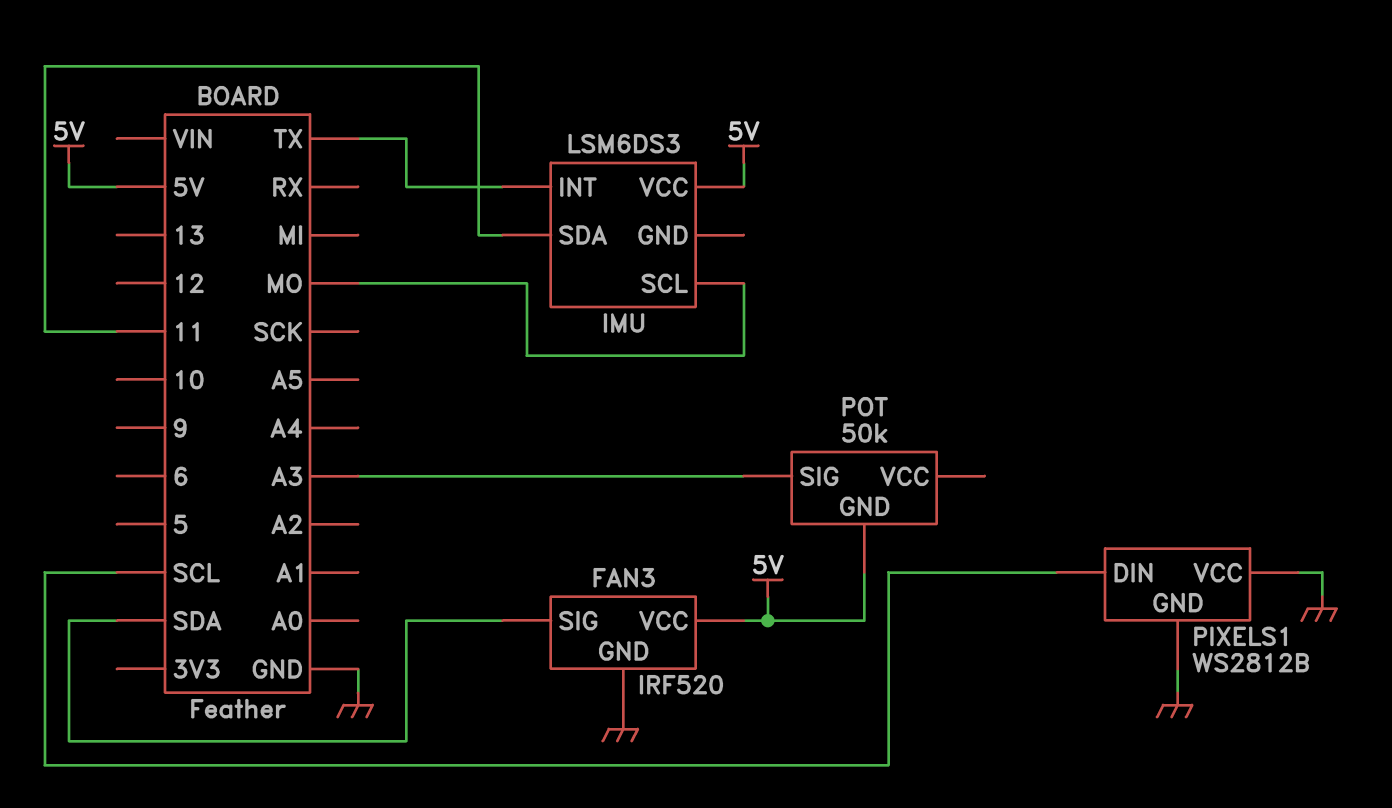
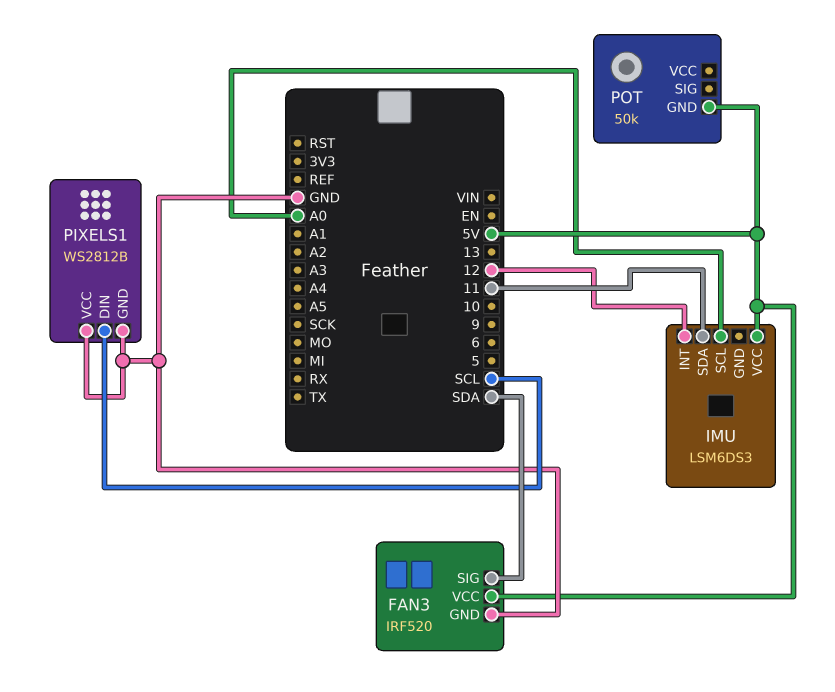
IMU pin INT: TX -> 12
IMU pin SCL: MO -> A0
POT pin SIG: A3 -> none

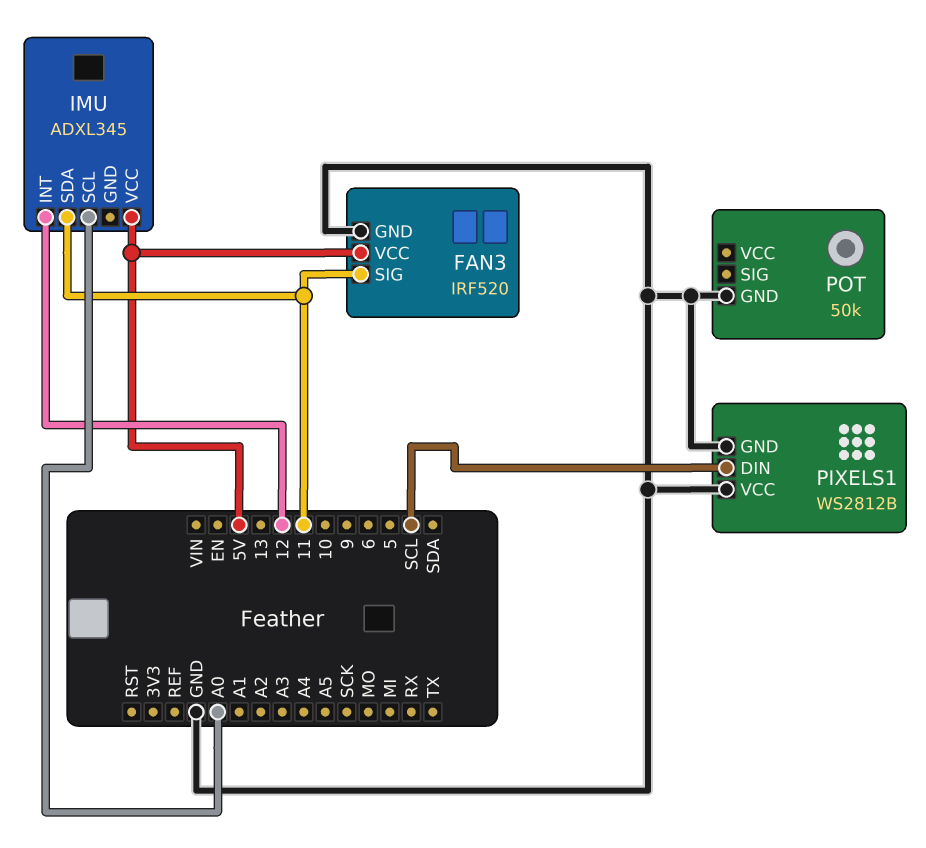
FAN3 pin SIG: SDA -> 11
IMU: LSM6DS3 -> ADXL345
POT pin GND: 5V -> GND

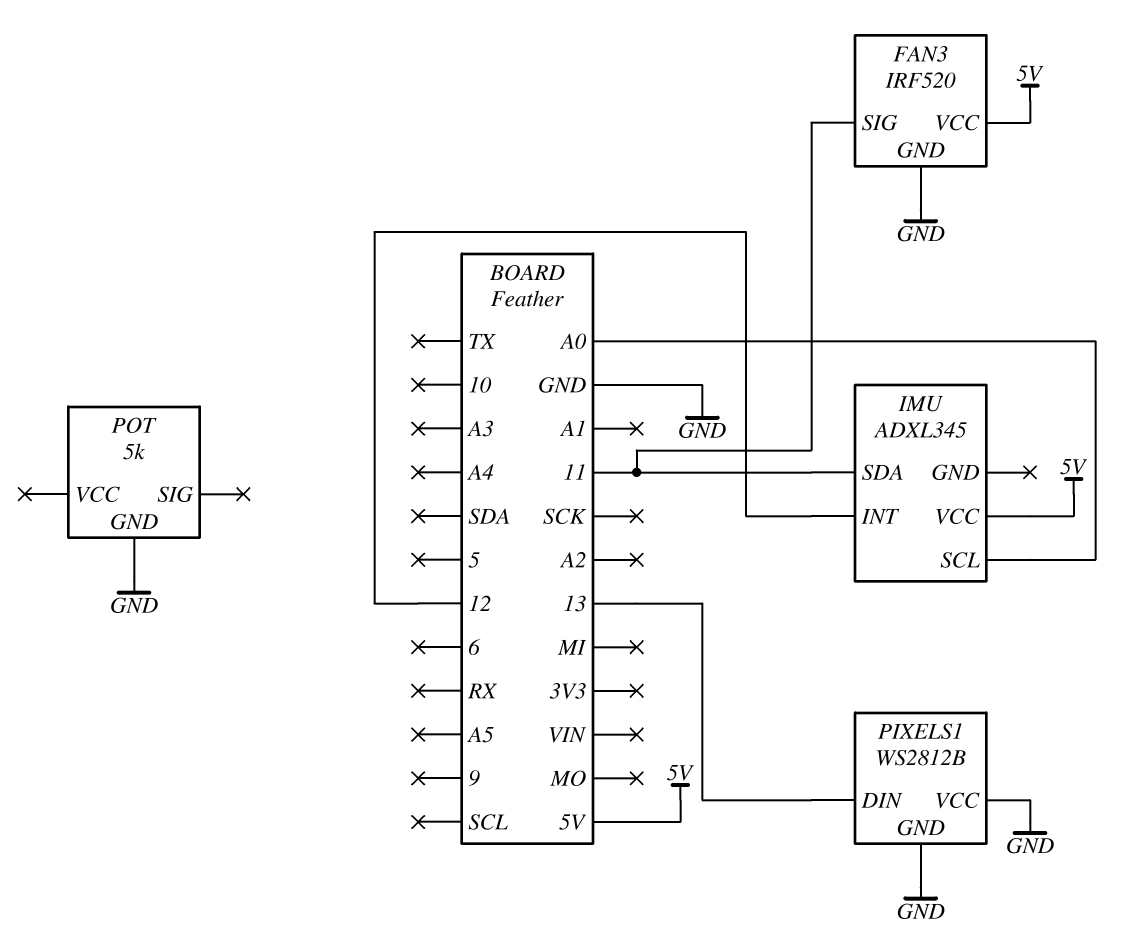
PIXELS1 pin DIN: SCL -> 13
POT: 50k -> 5k

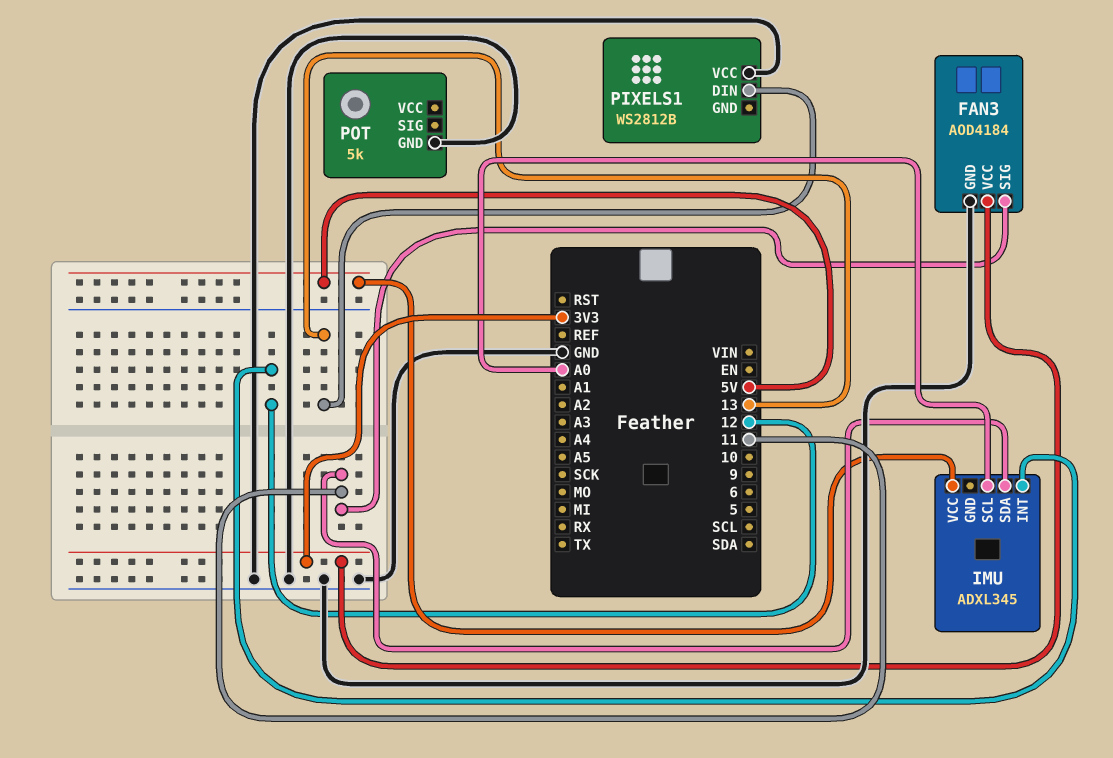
FAN3: IRF520 -> AOD4184
FAN3 pin VCC: 5V -> 3V3
PIXELS1 pin GND: GND -> none

